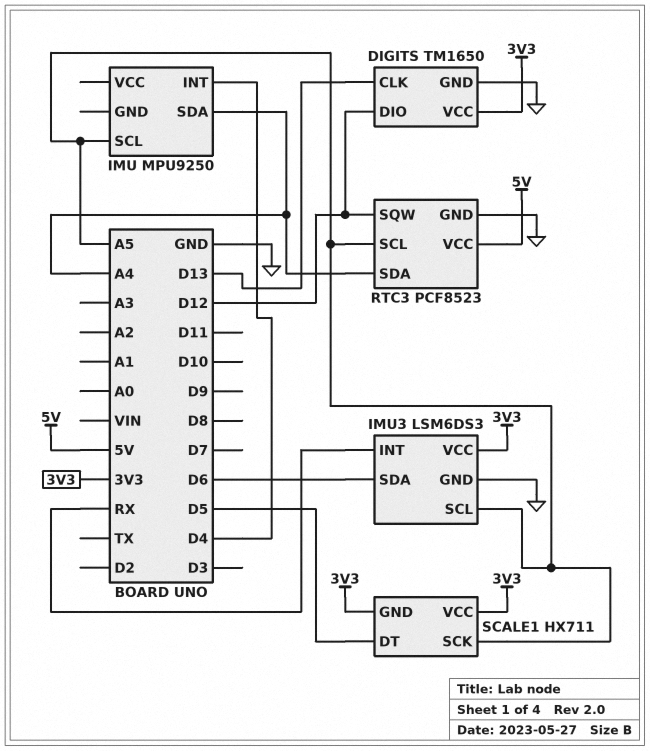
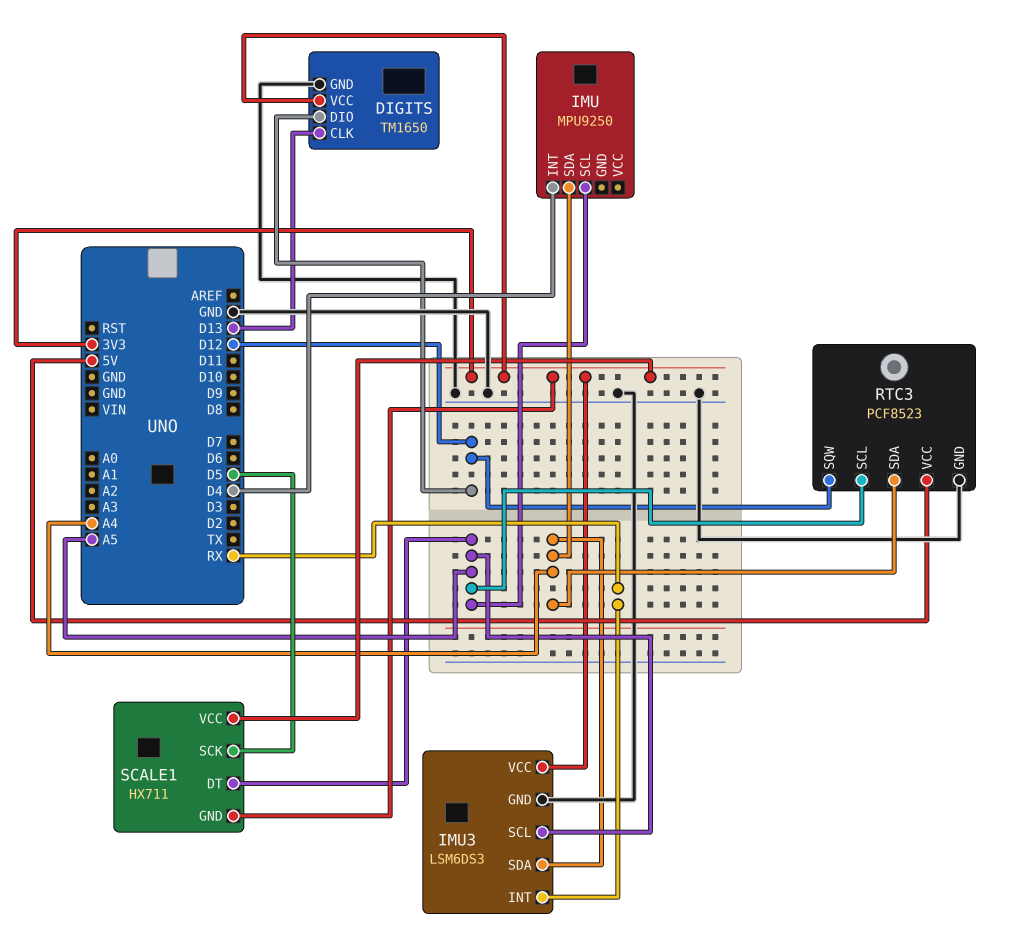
IMU3 pin SDA: D6 -> A4
SCALE1 pin DT: D5 -> A5
SCALE1 pin SCK: A5 -> D5

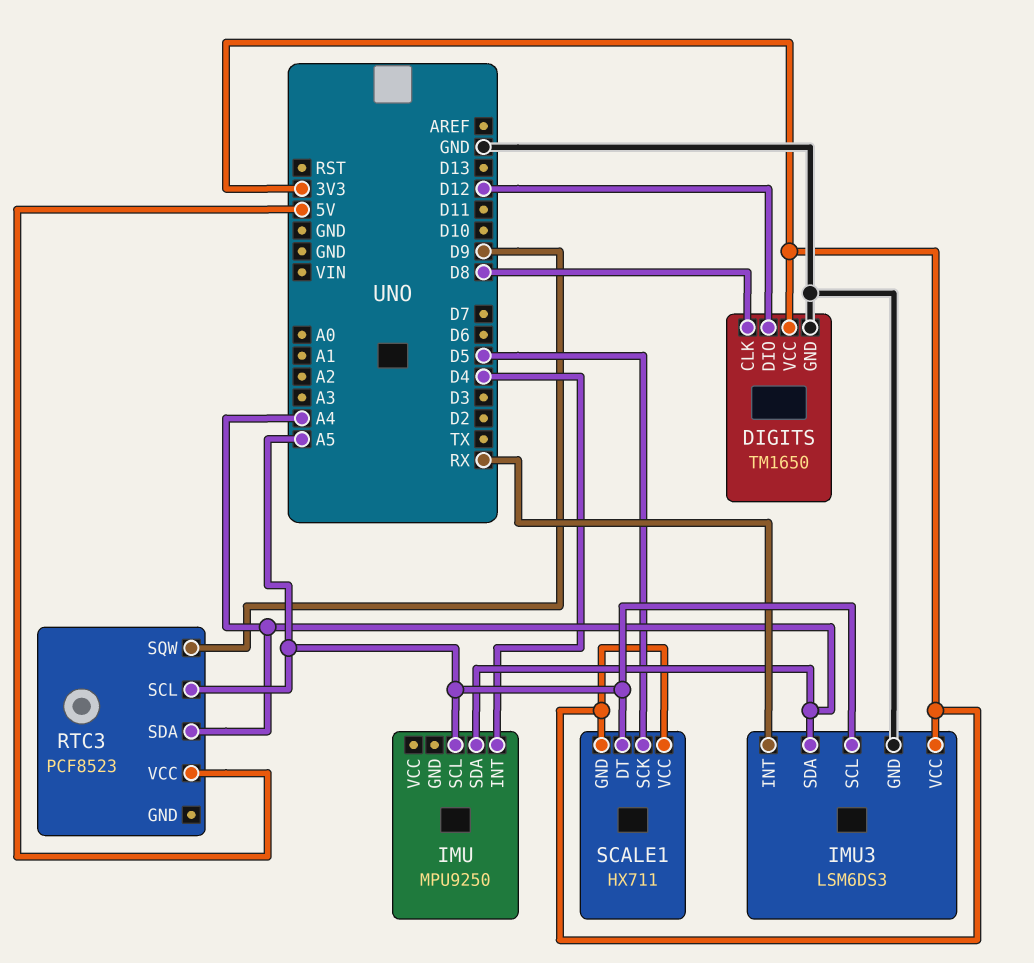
DIGITS pin CLK: D13 -> D8
RTC3 pin GND: GND -> none
RTC3 pin SQW: D12 -> D9

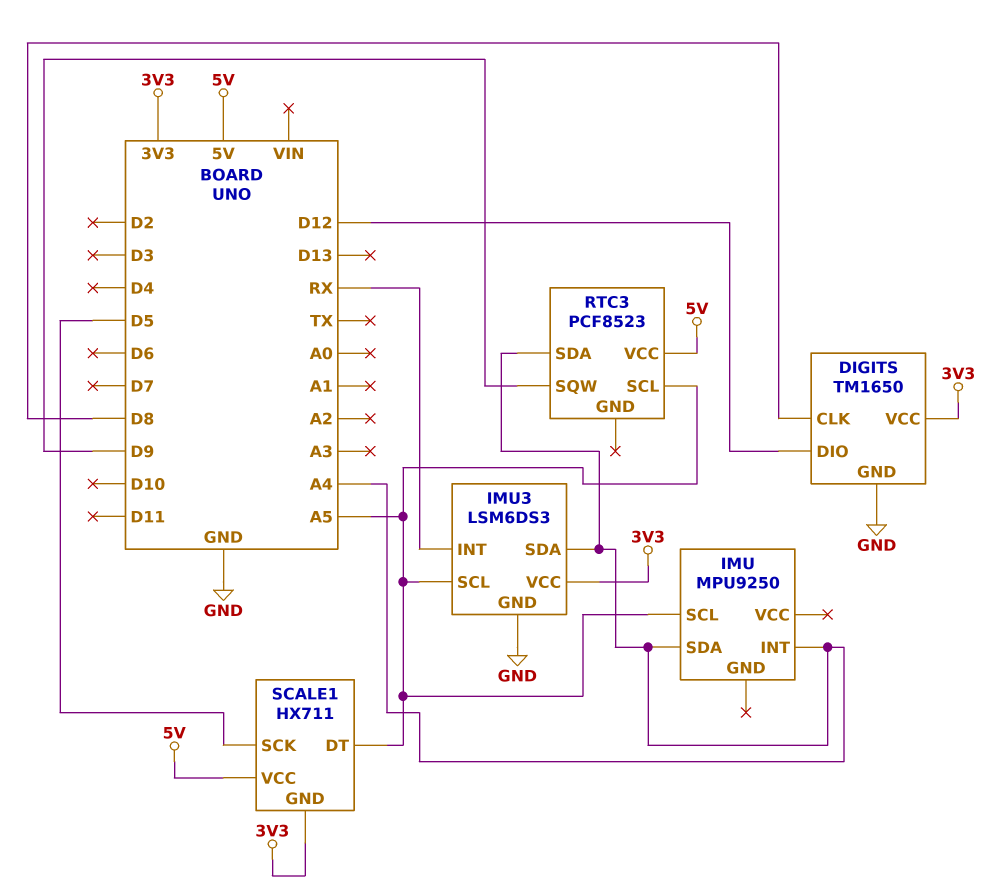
IMU pin INT: D4 -> A4
SCALE1 pin VCC: 3V3 -> 5V

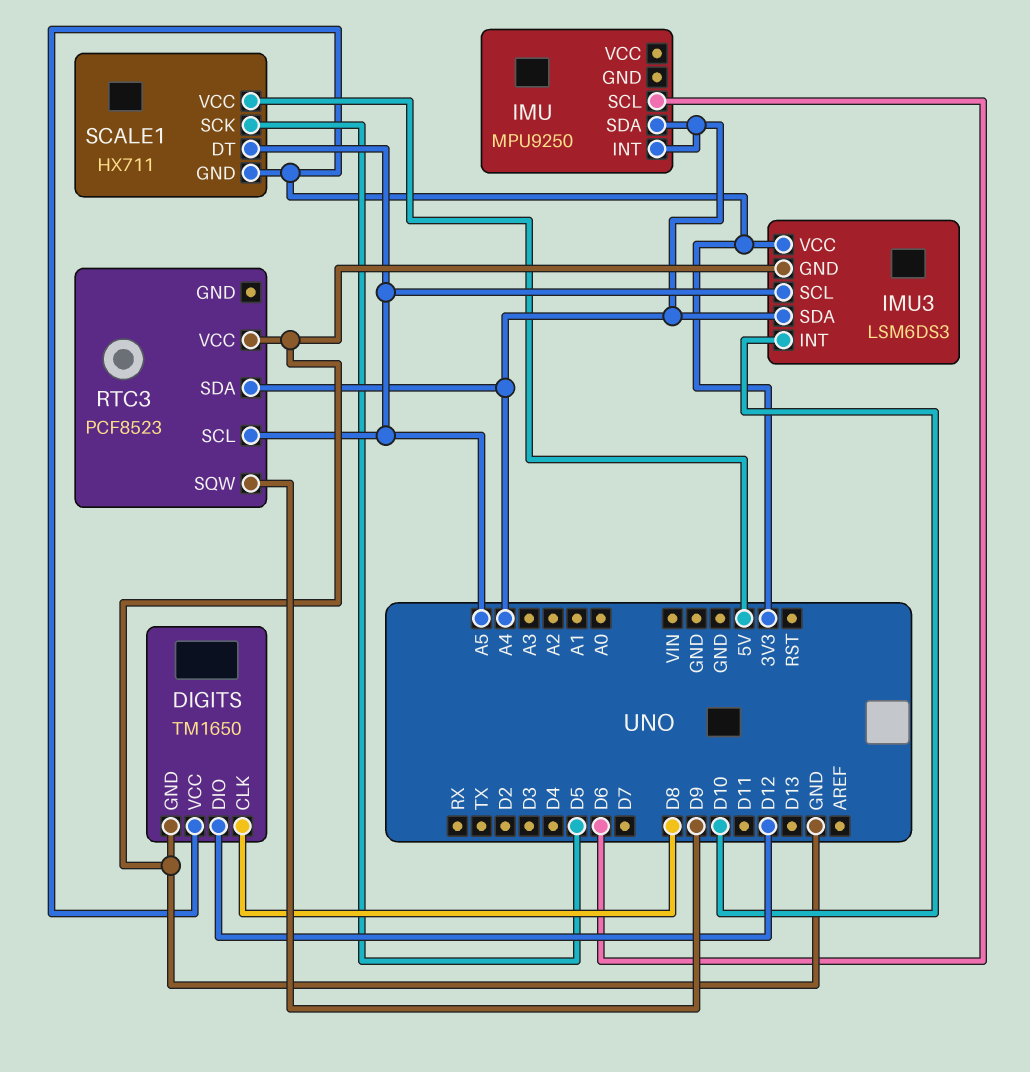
IMU pin SCL: A5 -> D6
IMU3 pin INT: RX -> D10
RTC3 pin VCC: 5V -> GND

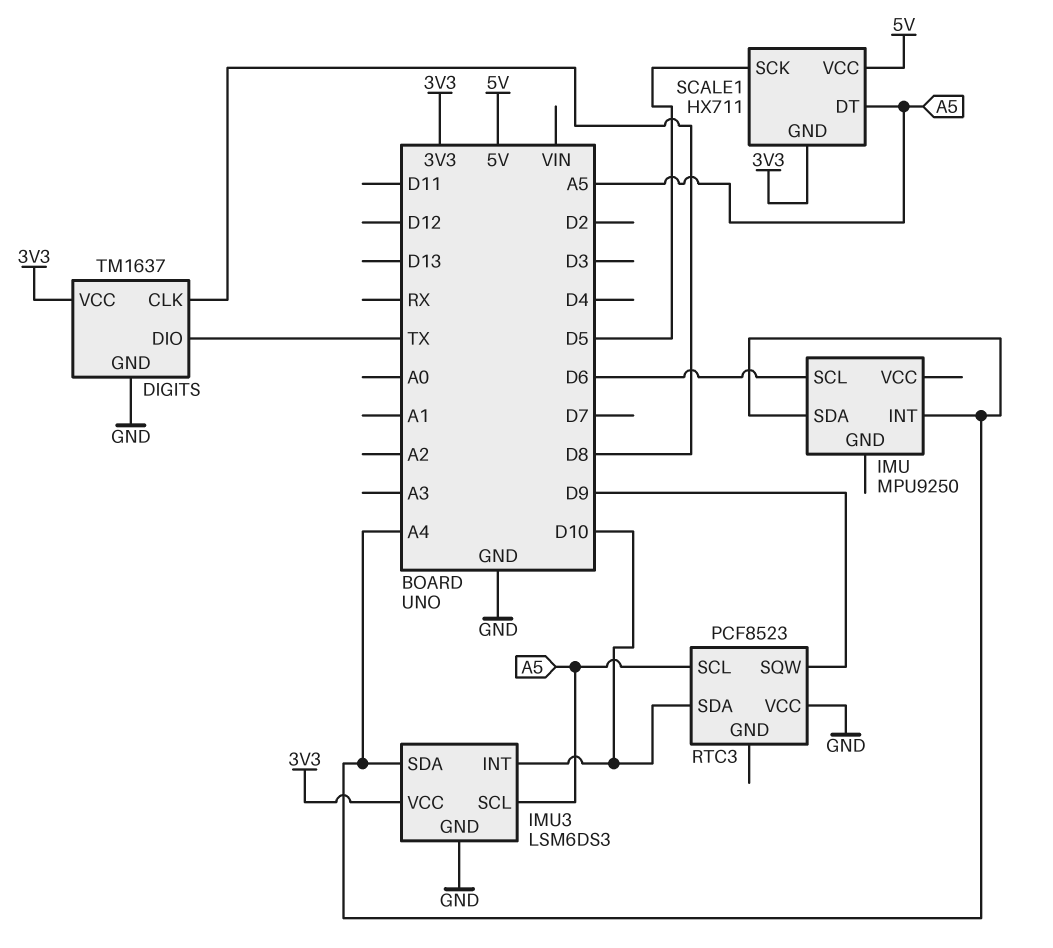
DIGITS: TM1650 -> TM1637
DIGITS pin DIO: D12 -> TX
RTC3 pin SDA: A4 -> D10

